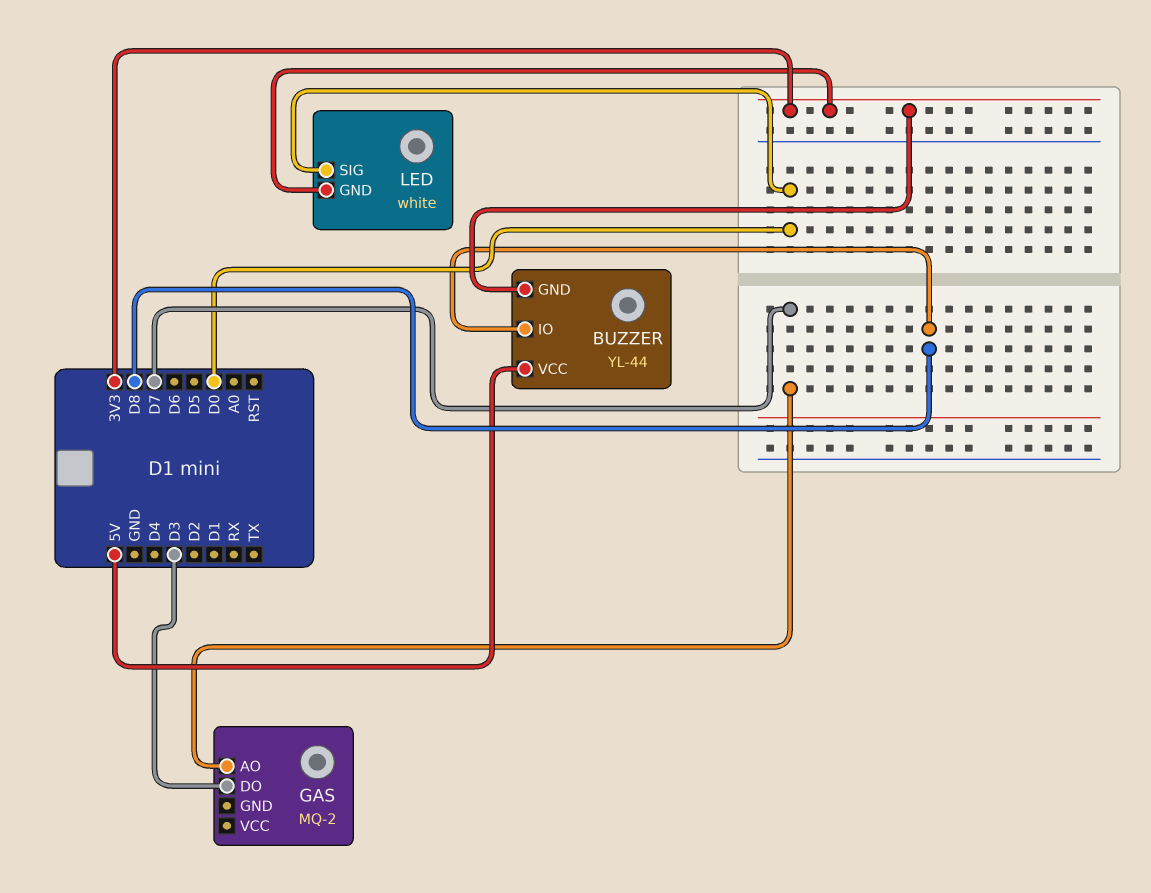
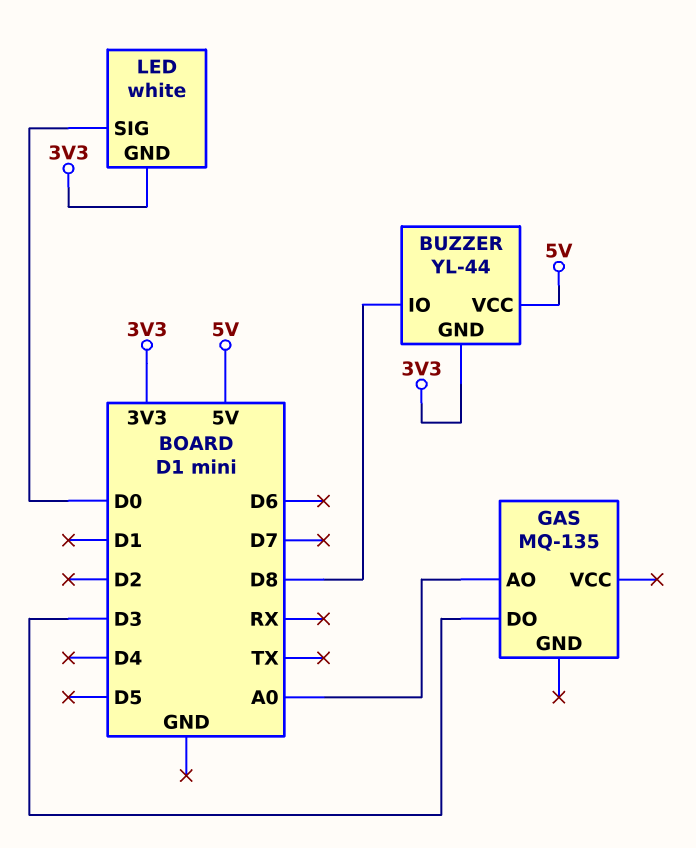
GAS: MQ-2 -> MQ-135
GAS pin AO: D7 -> A0

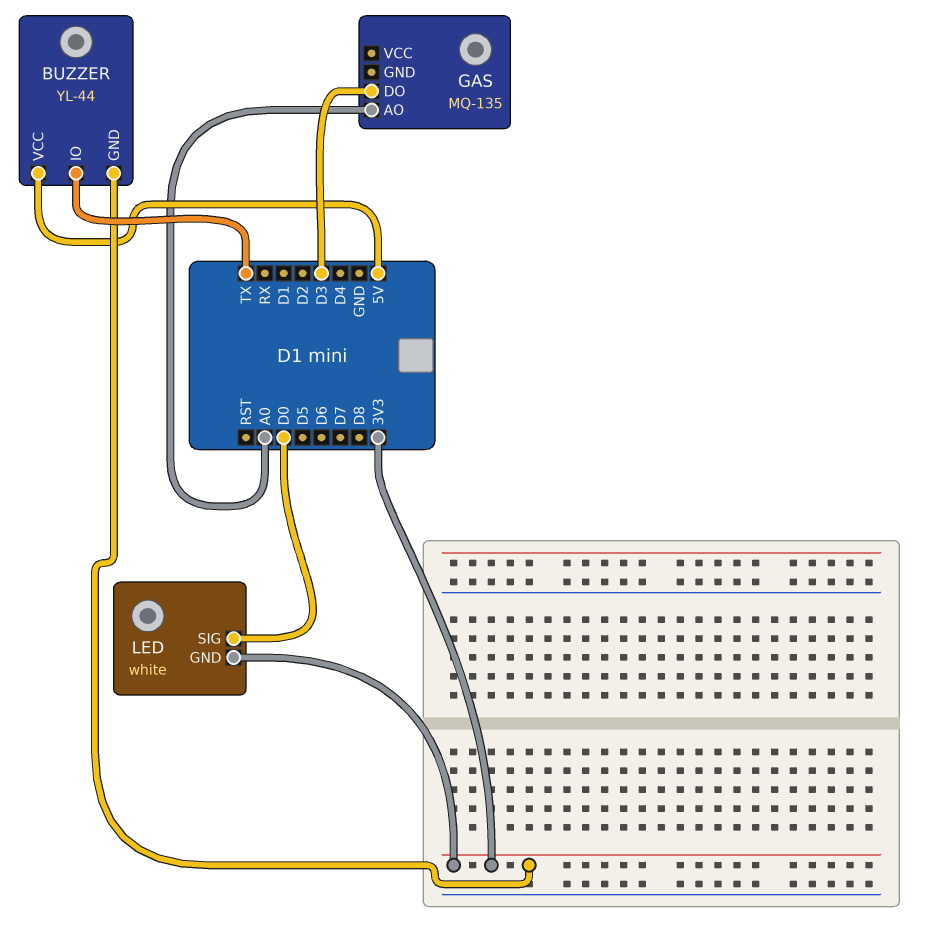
BUZZER pin IO: D8 -> TX

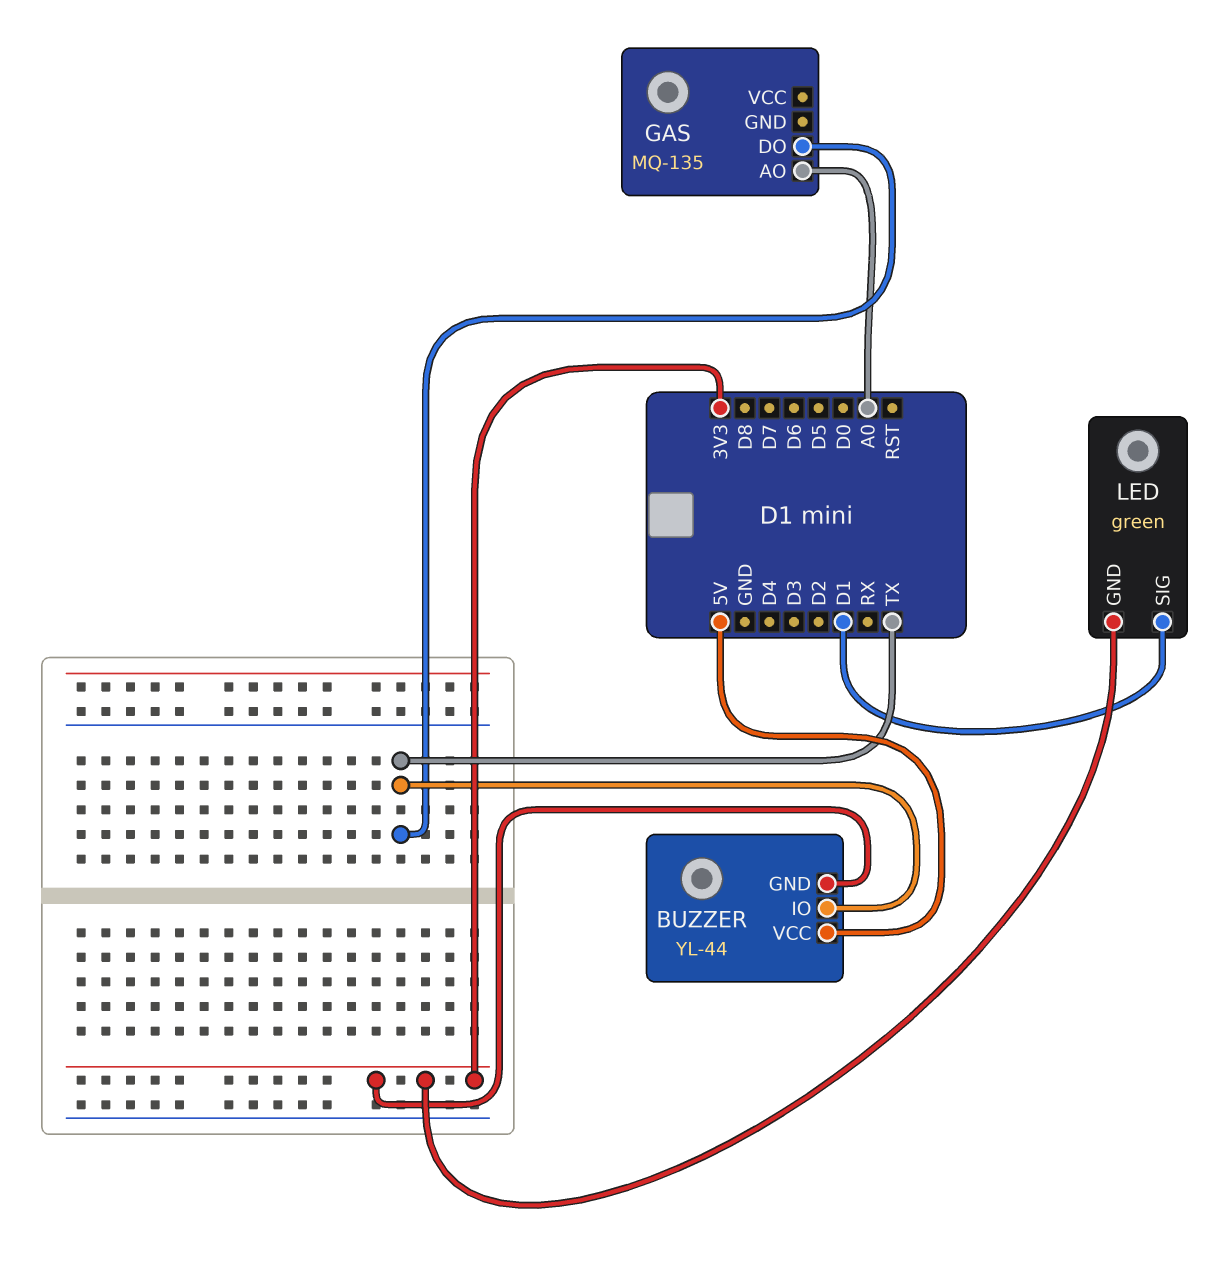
GAS pin DO: D3 -> TX
LED: white -> green
LED pin SIG: D0 -> D1

